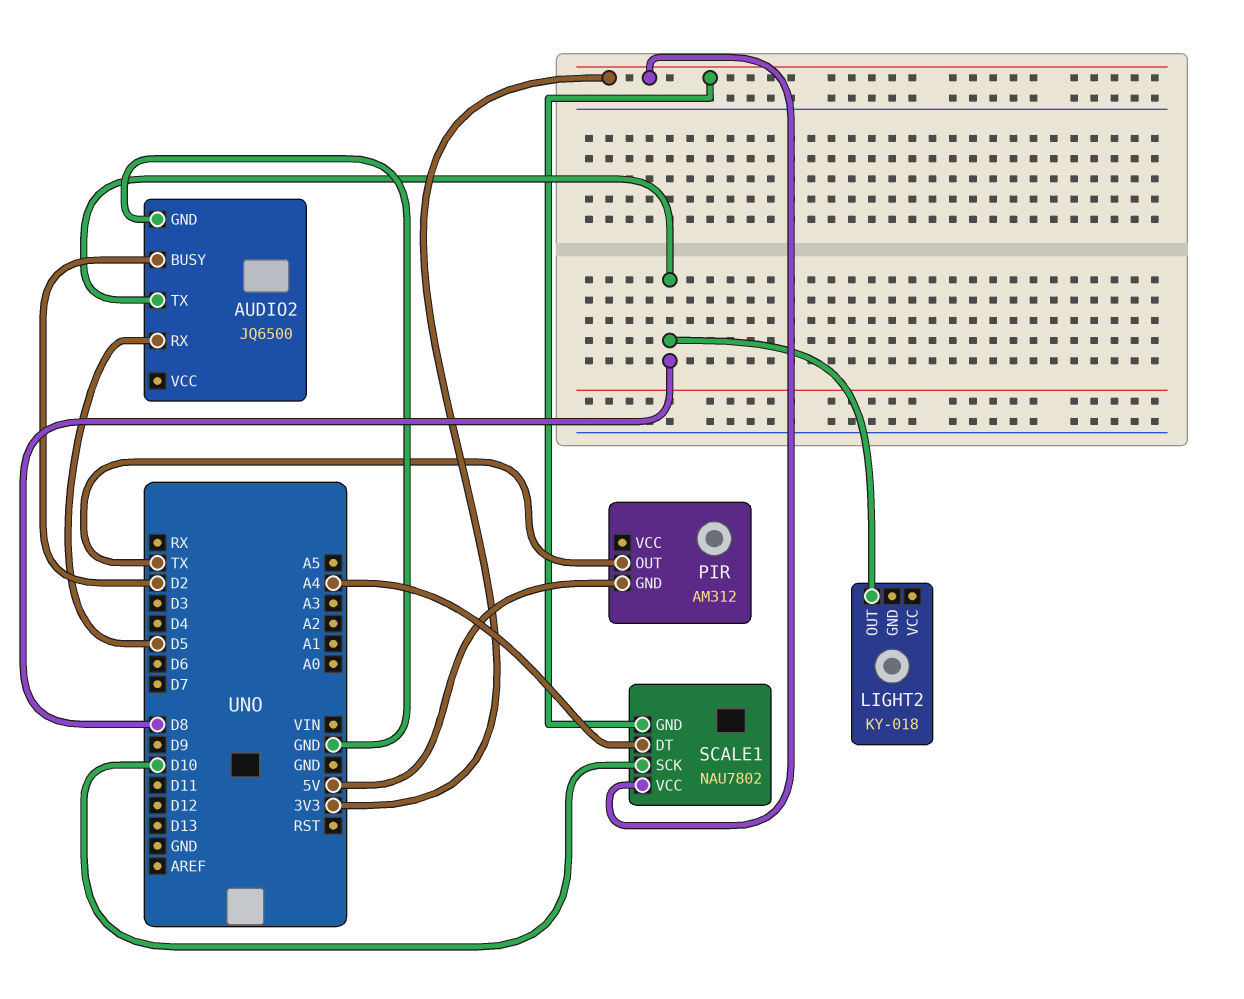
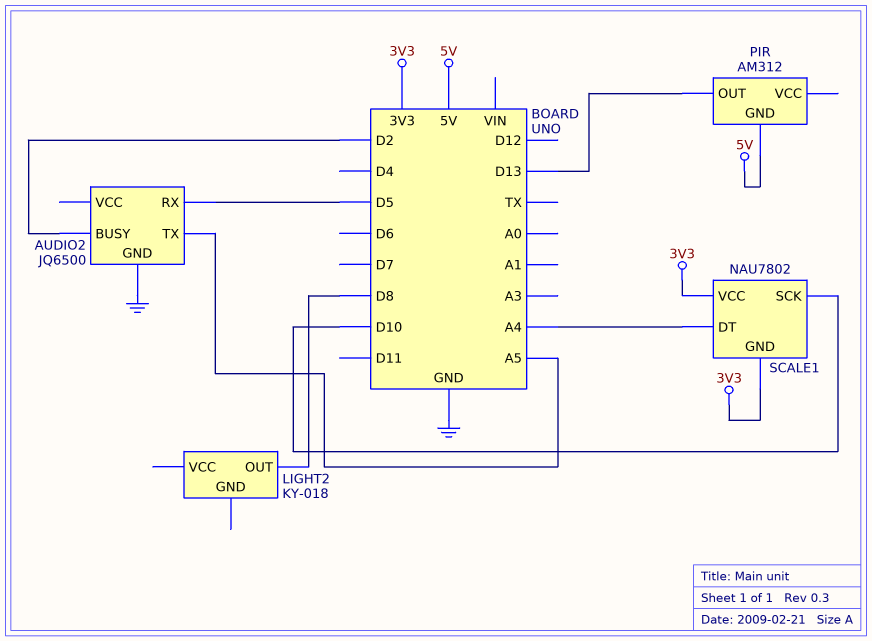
AUDIO2 pin TX: D8 -> A5
PIR pin OUT: TX -> D13

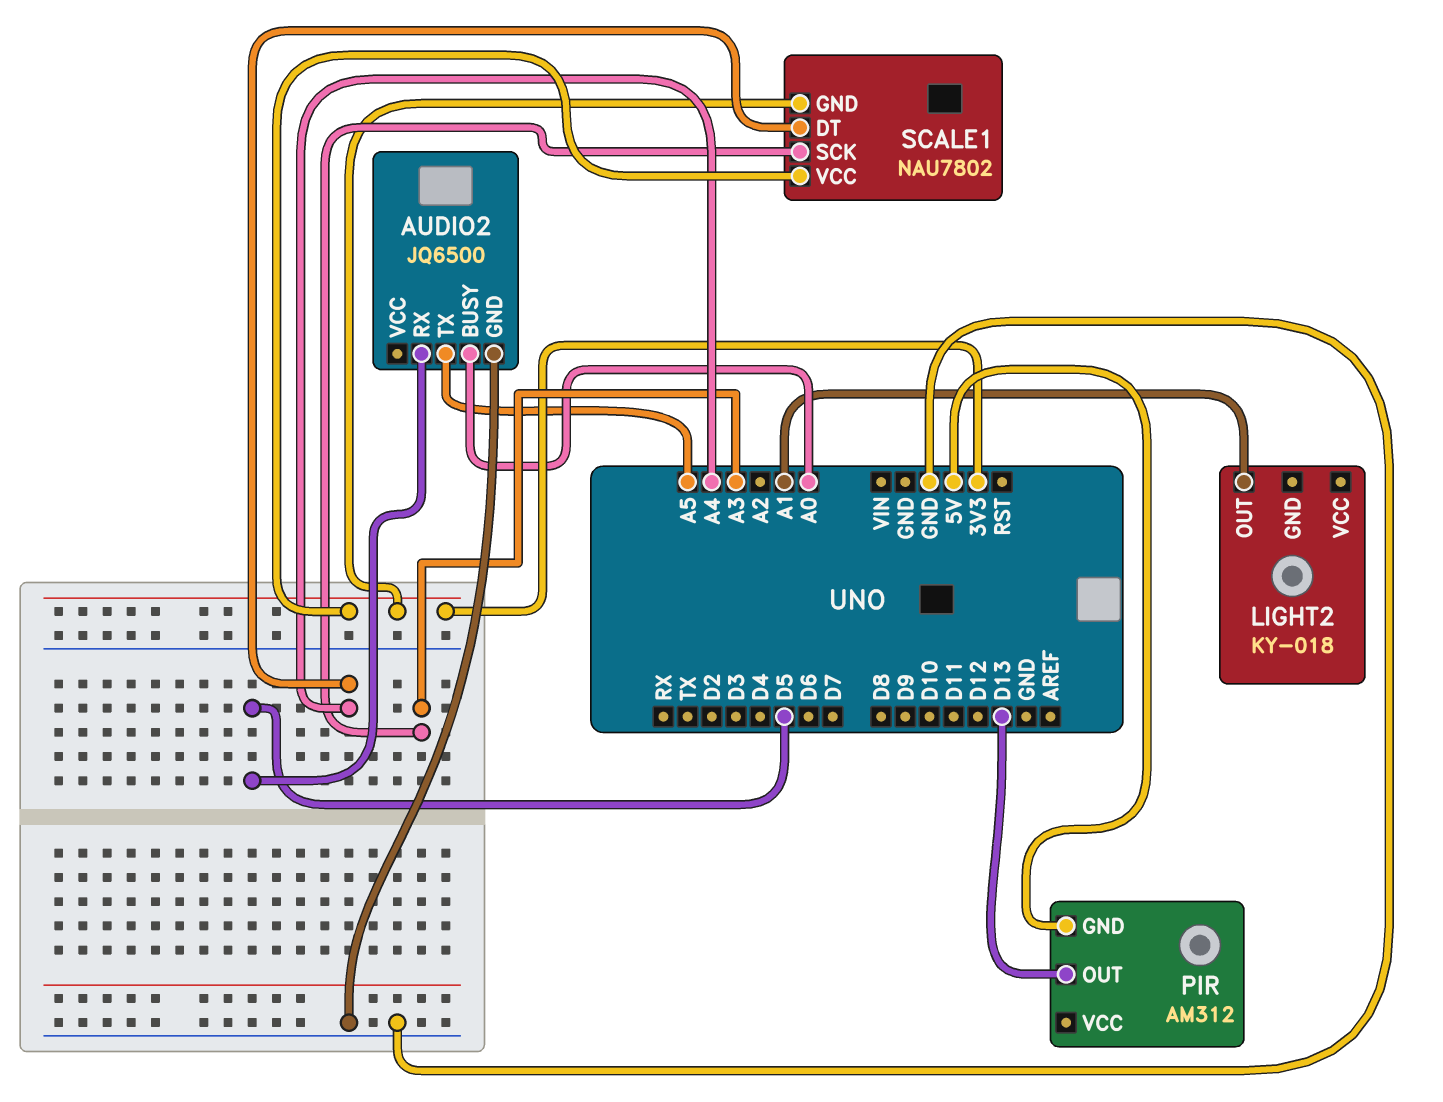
AUDIO2 pin BUSY: D2 -> A0
LIGHT2 pin OUT: D8 -> A1
SCALE1 pin SCK: D10 -> A3

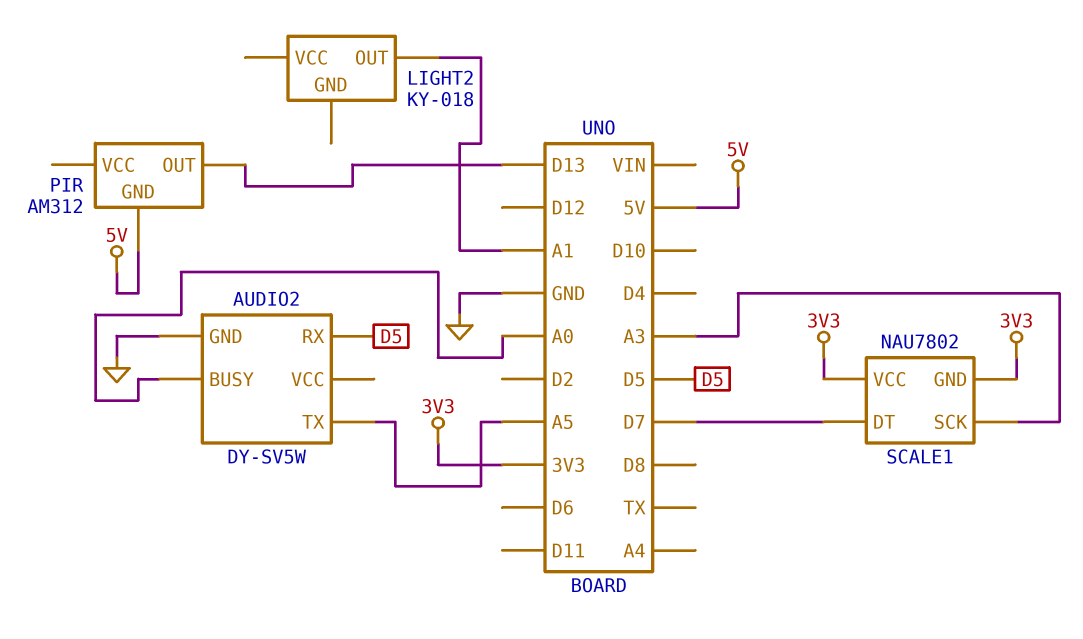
AUDIO2: JQ6500 -> DY-SV5W
SCALE1 pin DT: A4 -> D7

